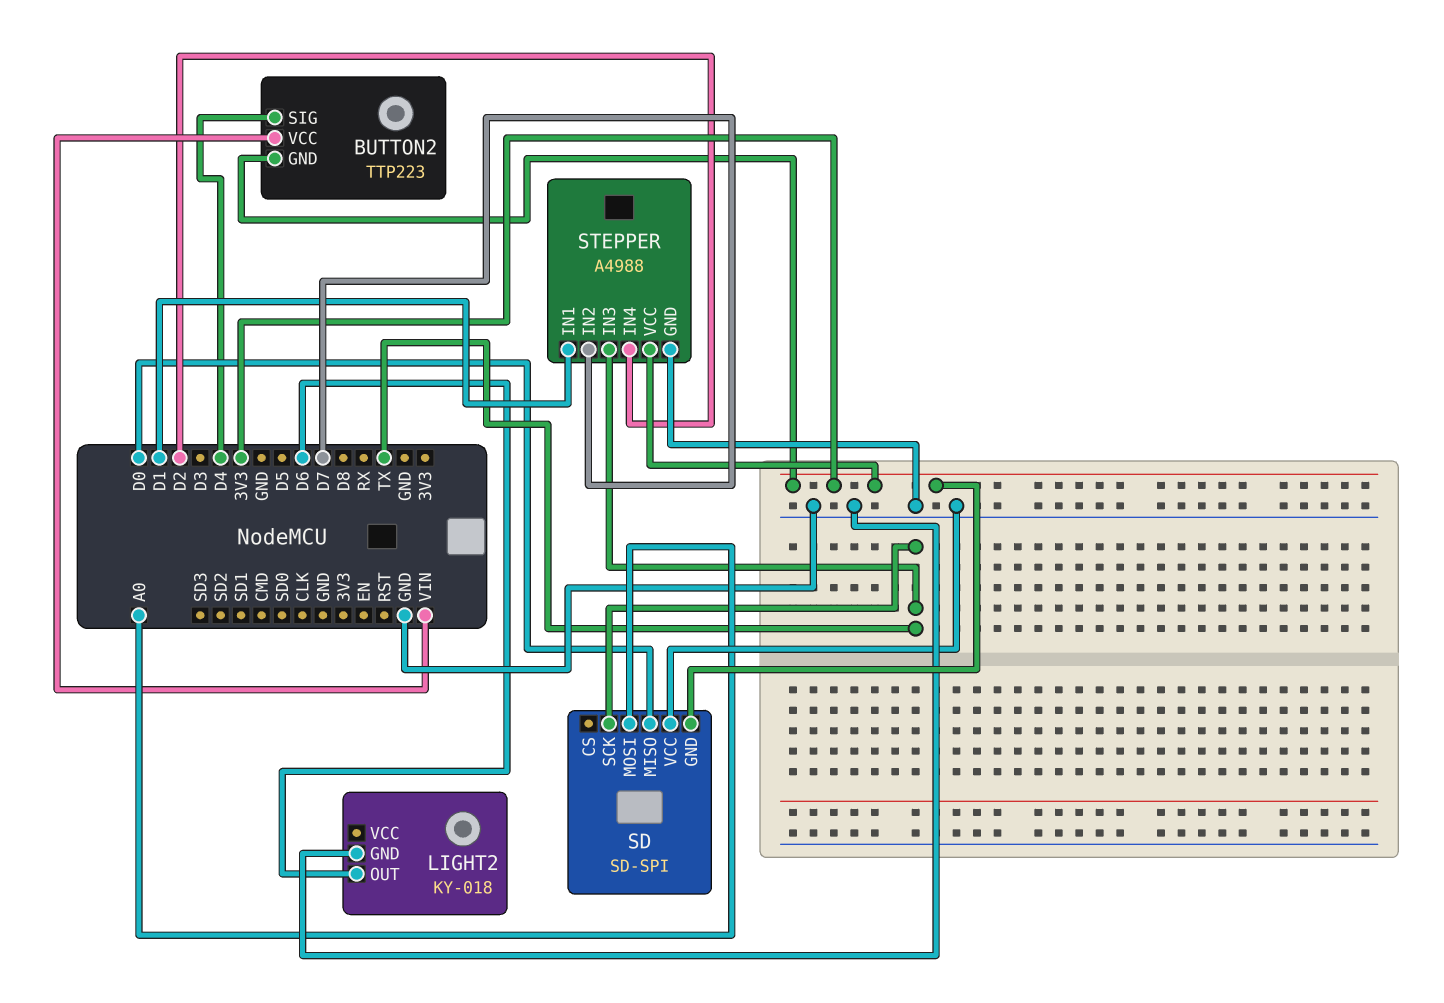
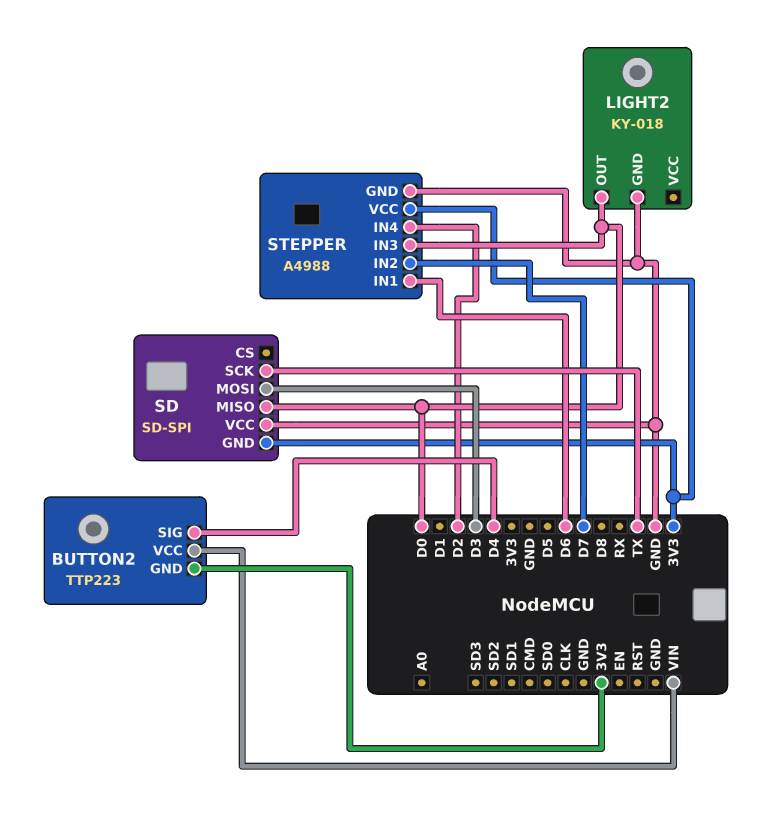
LIGHT2 pin OUT: D6 -> D0
SD pin MOSI: A0 -> D3
STEPPER pin IN1: D1 -> D6
STEPPER pin IN3: TX -> D0

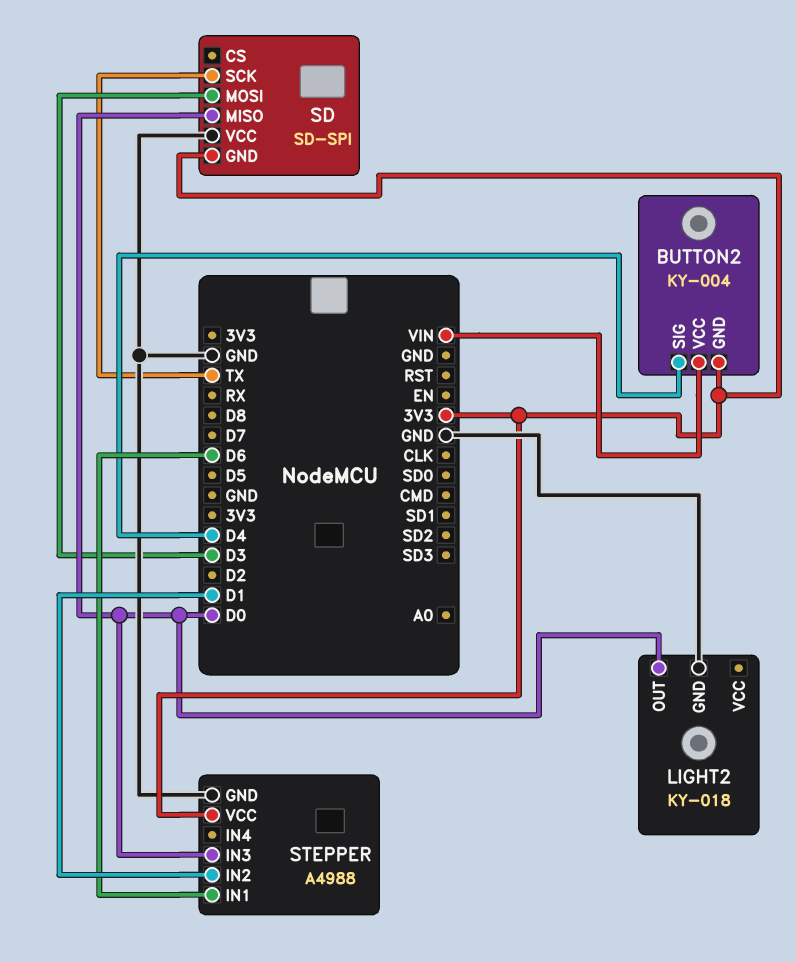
BUTTON2: TTP223 -> KY-004
STEPPER pin IN2: D7 -> D1
STEPPER pin IN4: D2 -> none

